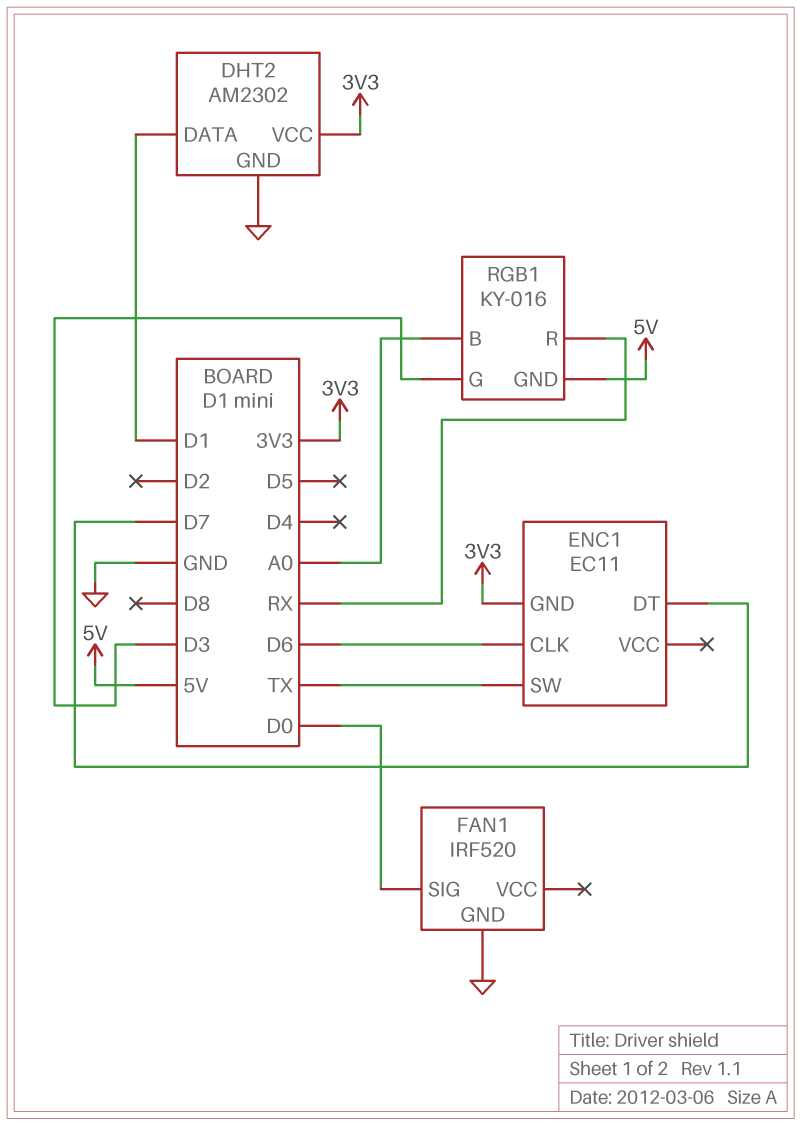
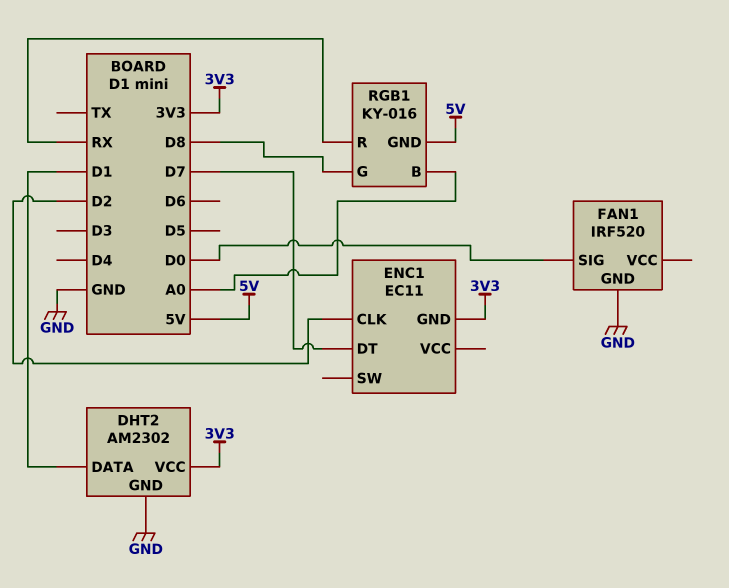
ENC1 pin CLK: D6 -> D2
ENC1 pin SW: TX -> none
RGB1 pin G: D3 -> D8

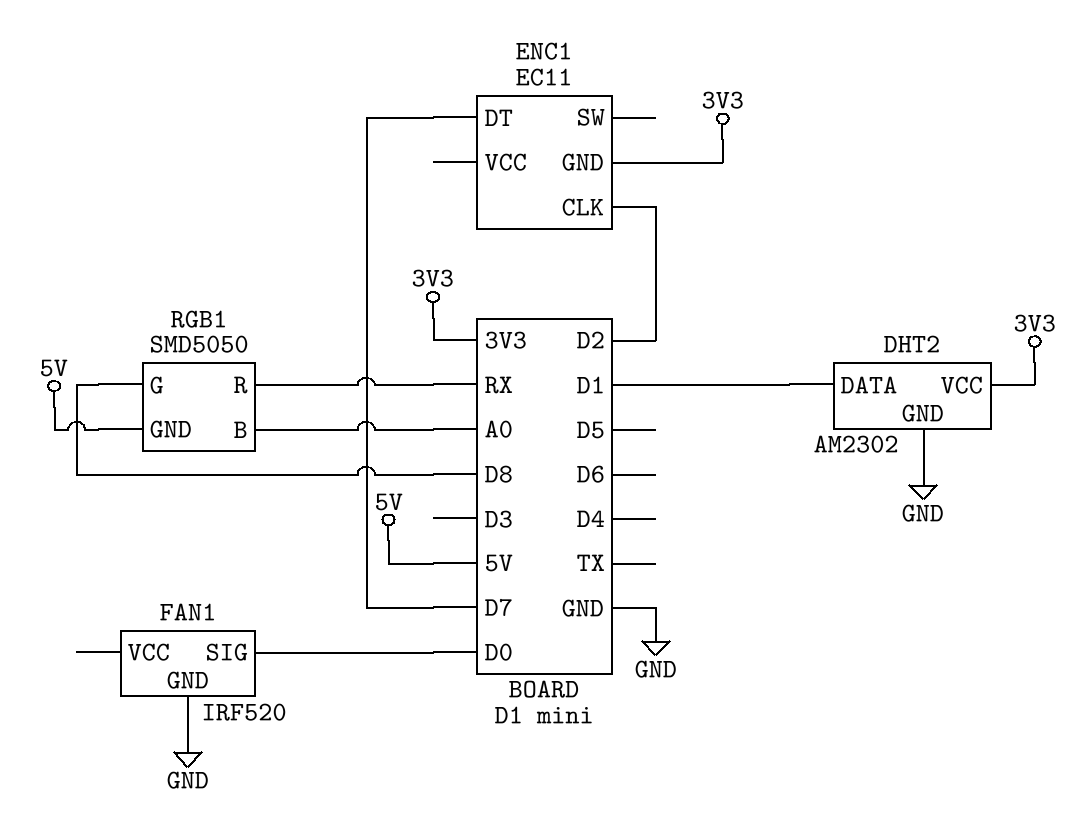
RGB1: KY-016 -> SMD5050

